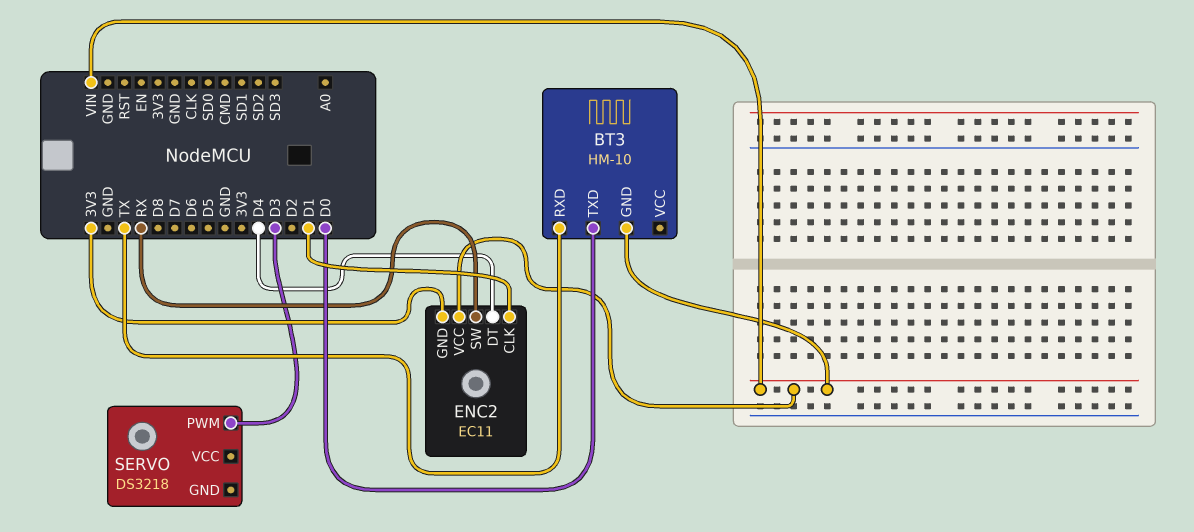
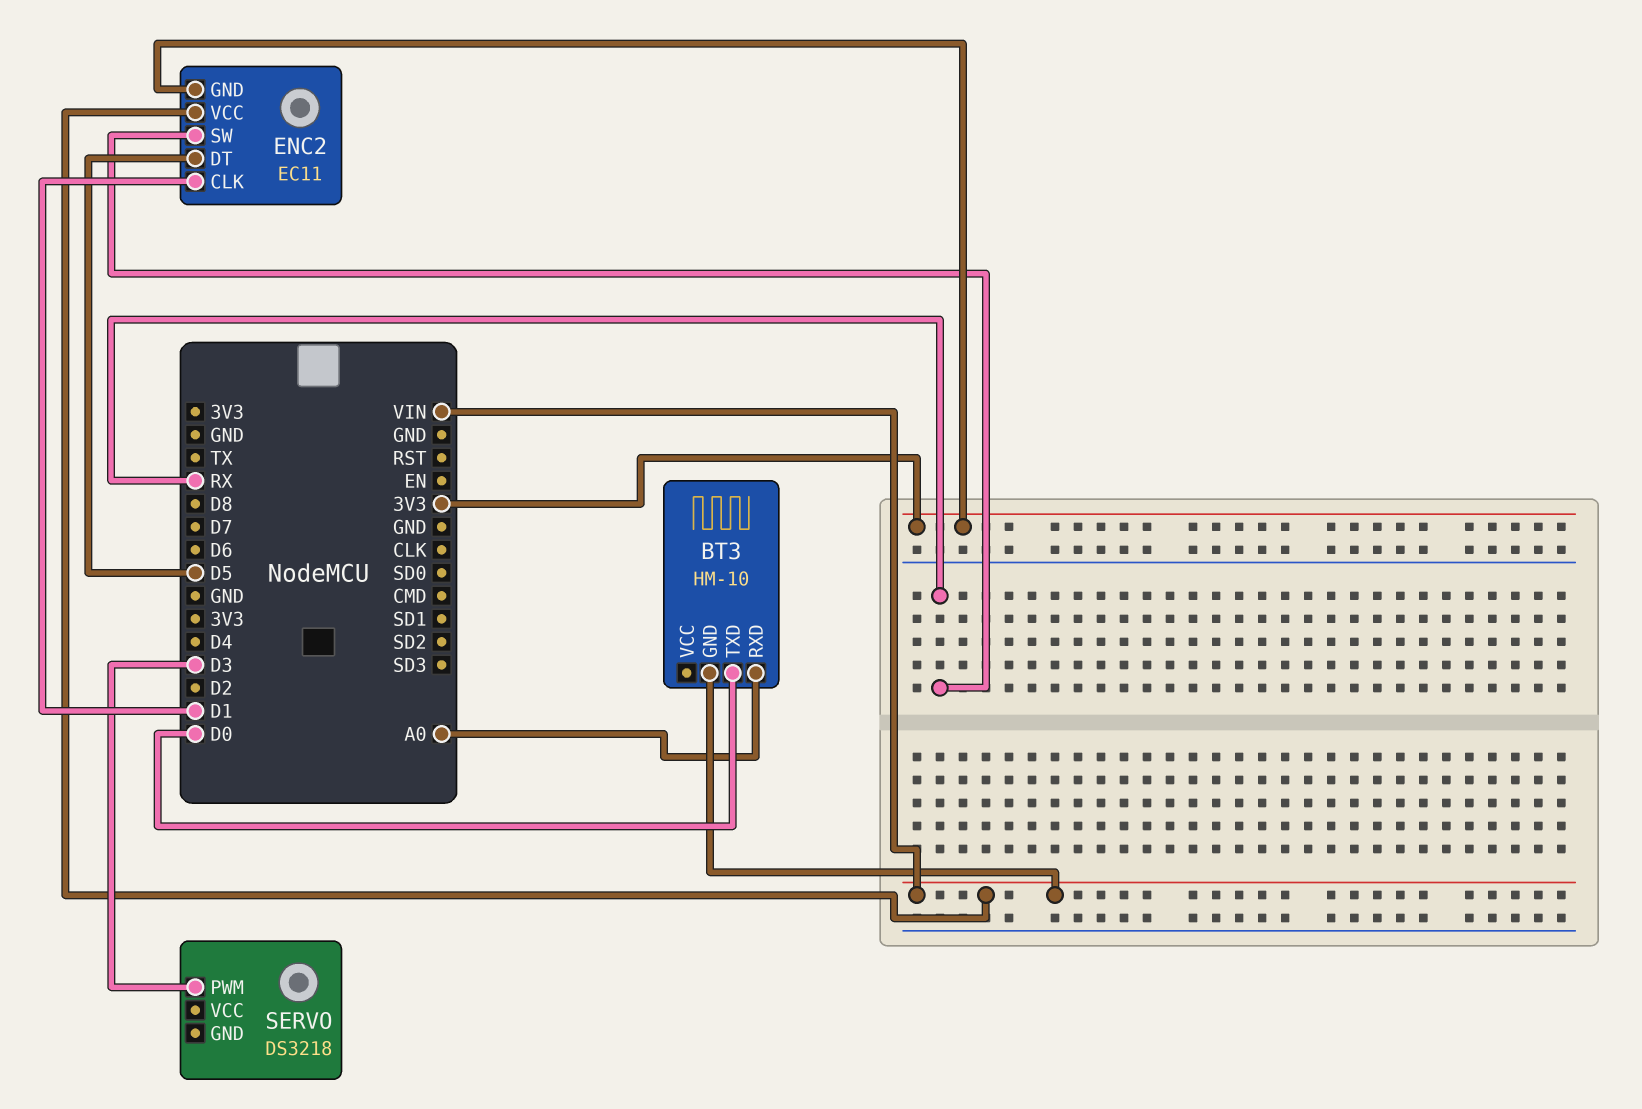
BT3 pin RXD: TX -> A0
ENC2 pin DT: D4 -> D5

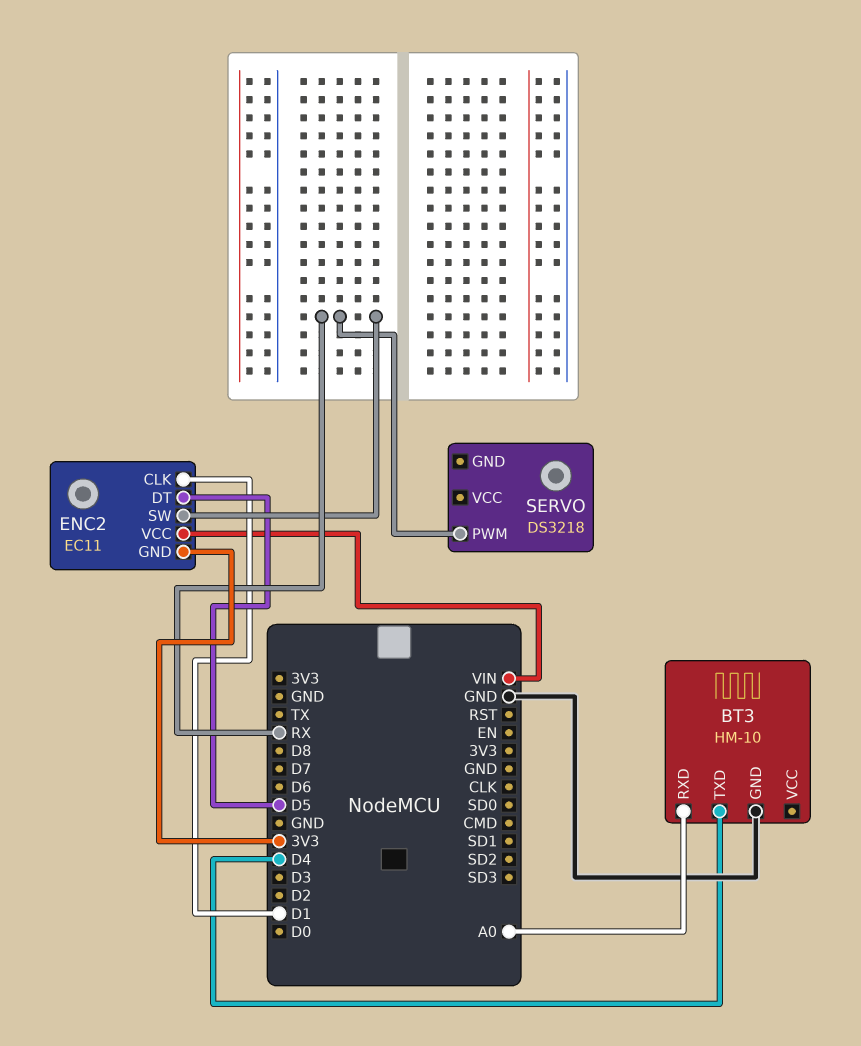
BT3 pin GND: VIN -> GND
BT3 pin TXD: D0 -> D4
SERVO pin PWM: D3 -> RX

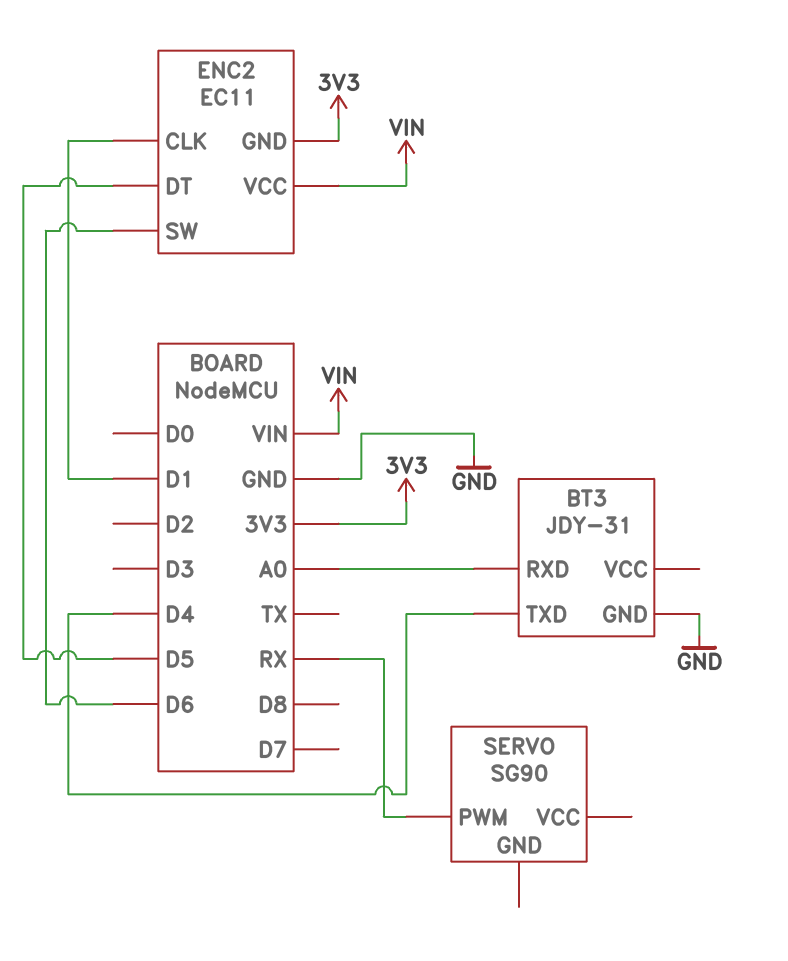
BT3: HM-10 -> JDY-31
ENC2 pin SW: RX -> D6
SERVO: DS3218 -> SG90

